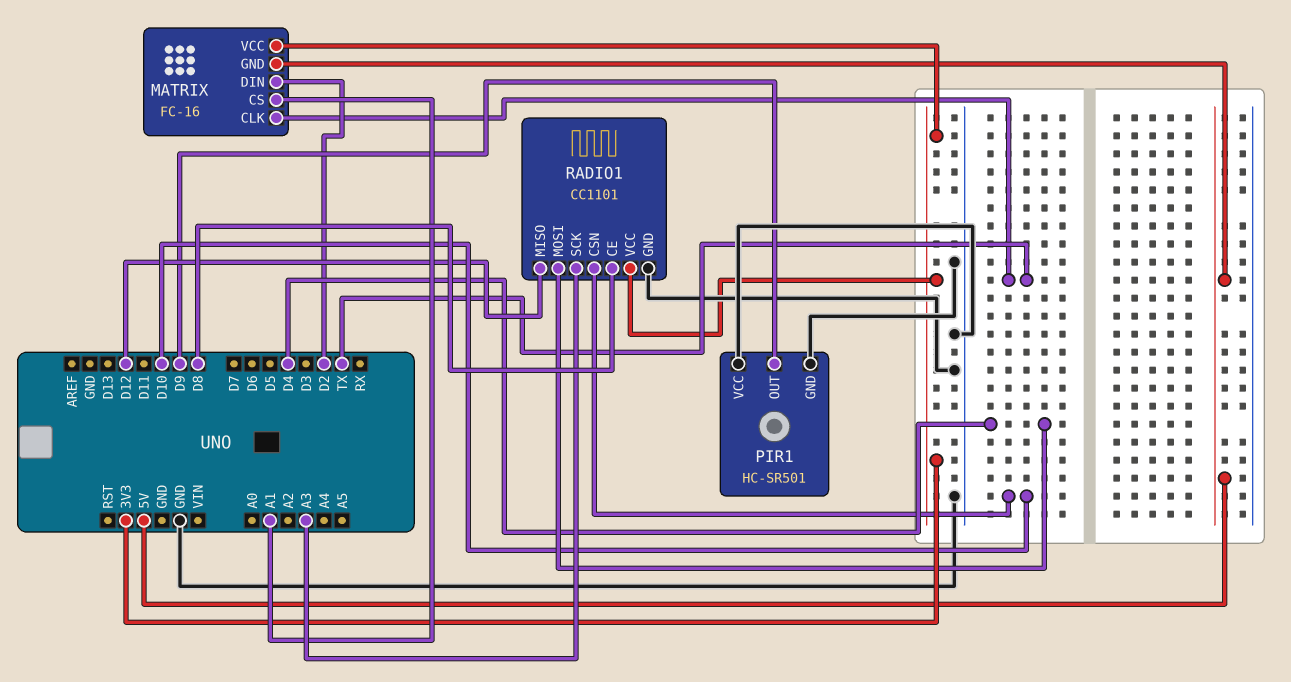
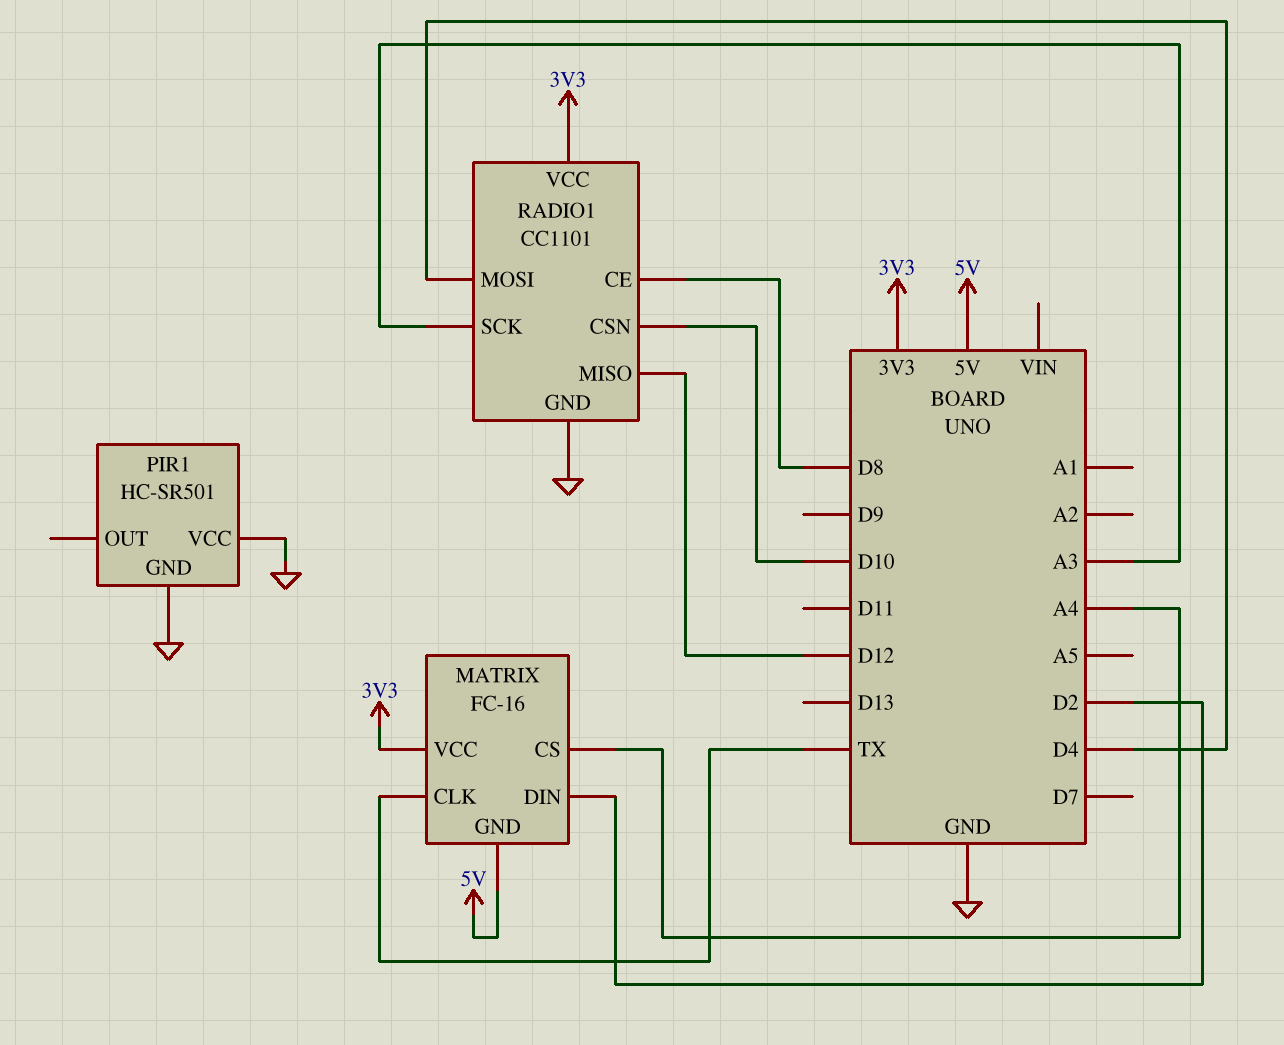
MATRIX pin CS: A1 -> A4
PIR1 pin OUT: D9 -> none

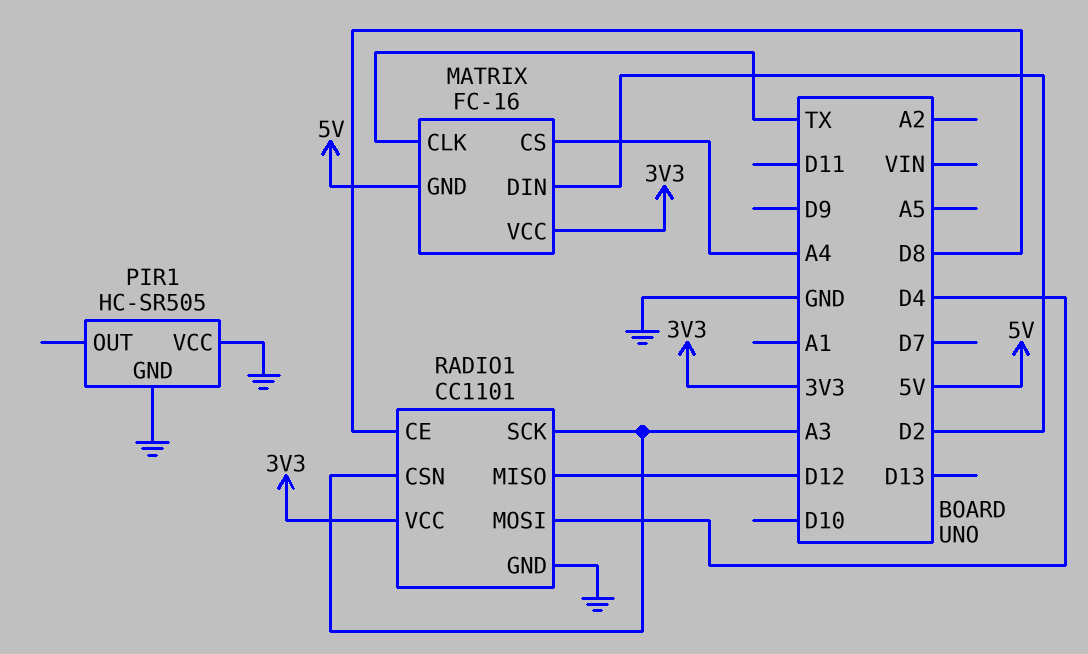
PIR1: HC-SR501 -> HC-SR505
RADIO1 pin CSN: D10 -> A3

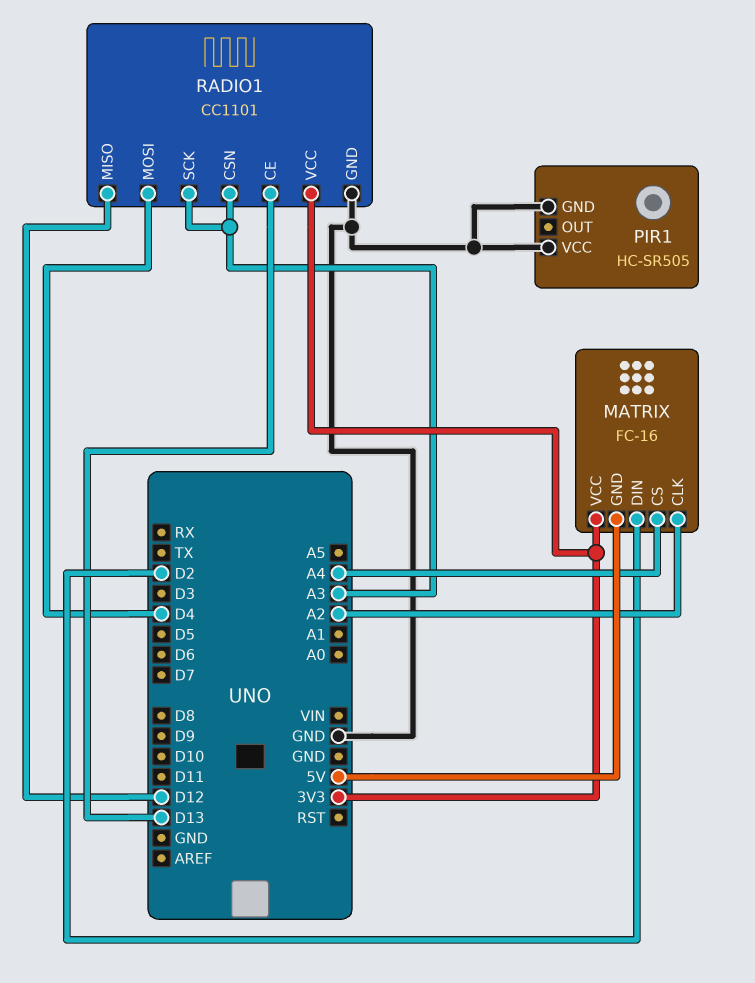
MATRIX pin CLK: TX -> A2
RADIO1 pin CE: D8 -> D13

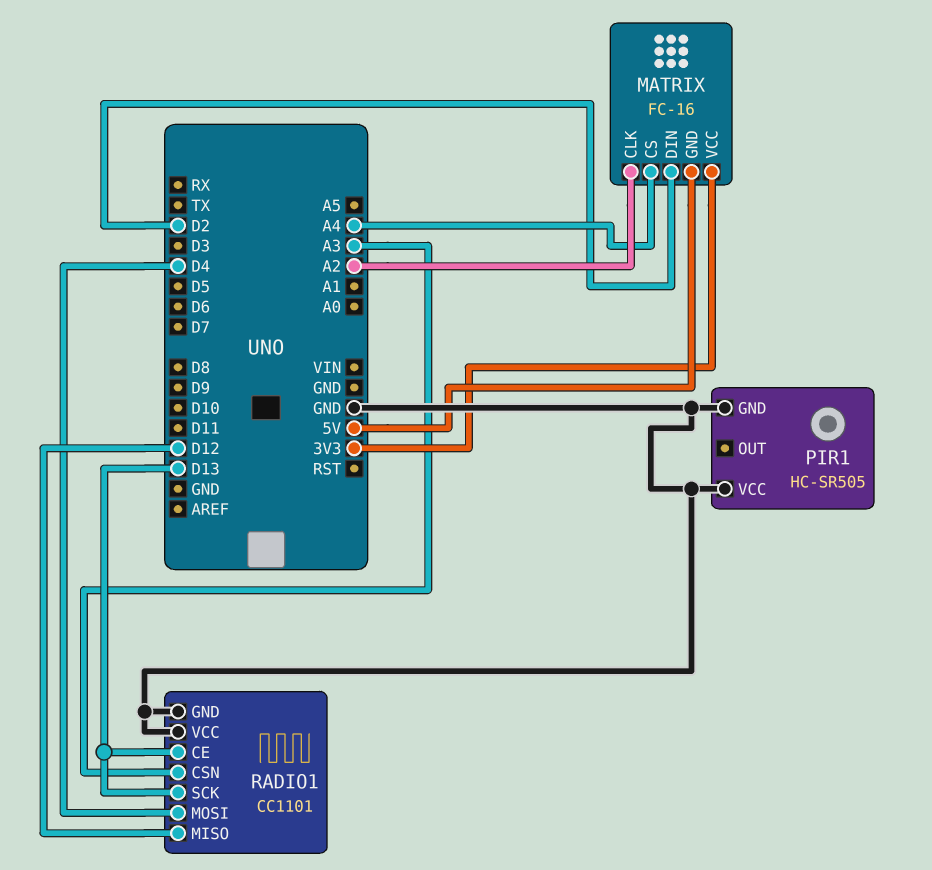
RADIO1 pin SCK: A3 -> D13
RADIO1 pin VCC: 3V3 -> GND

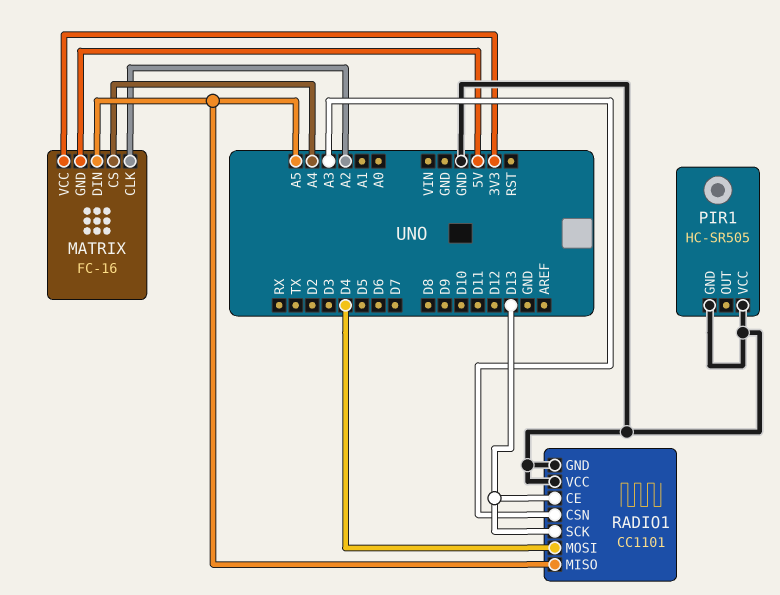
MATRIX pin DIN: D2 -> A5
RADIO1 pin MISO: D12 -> A5

